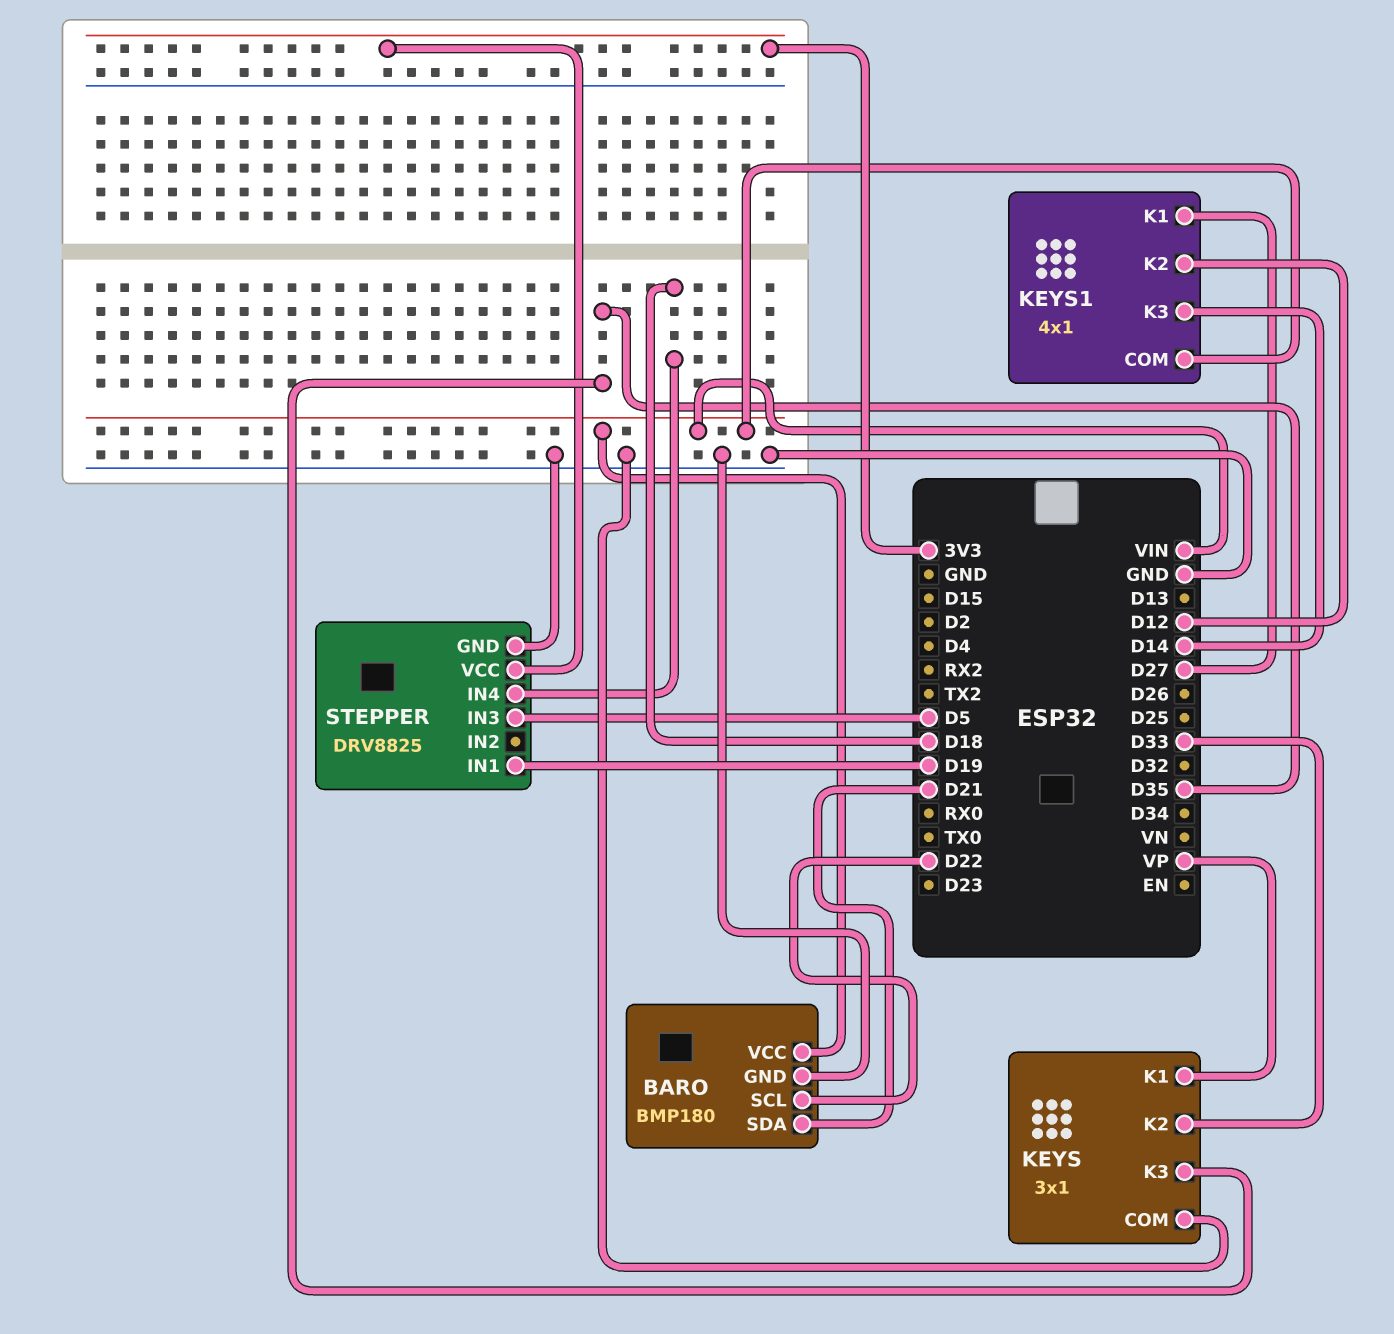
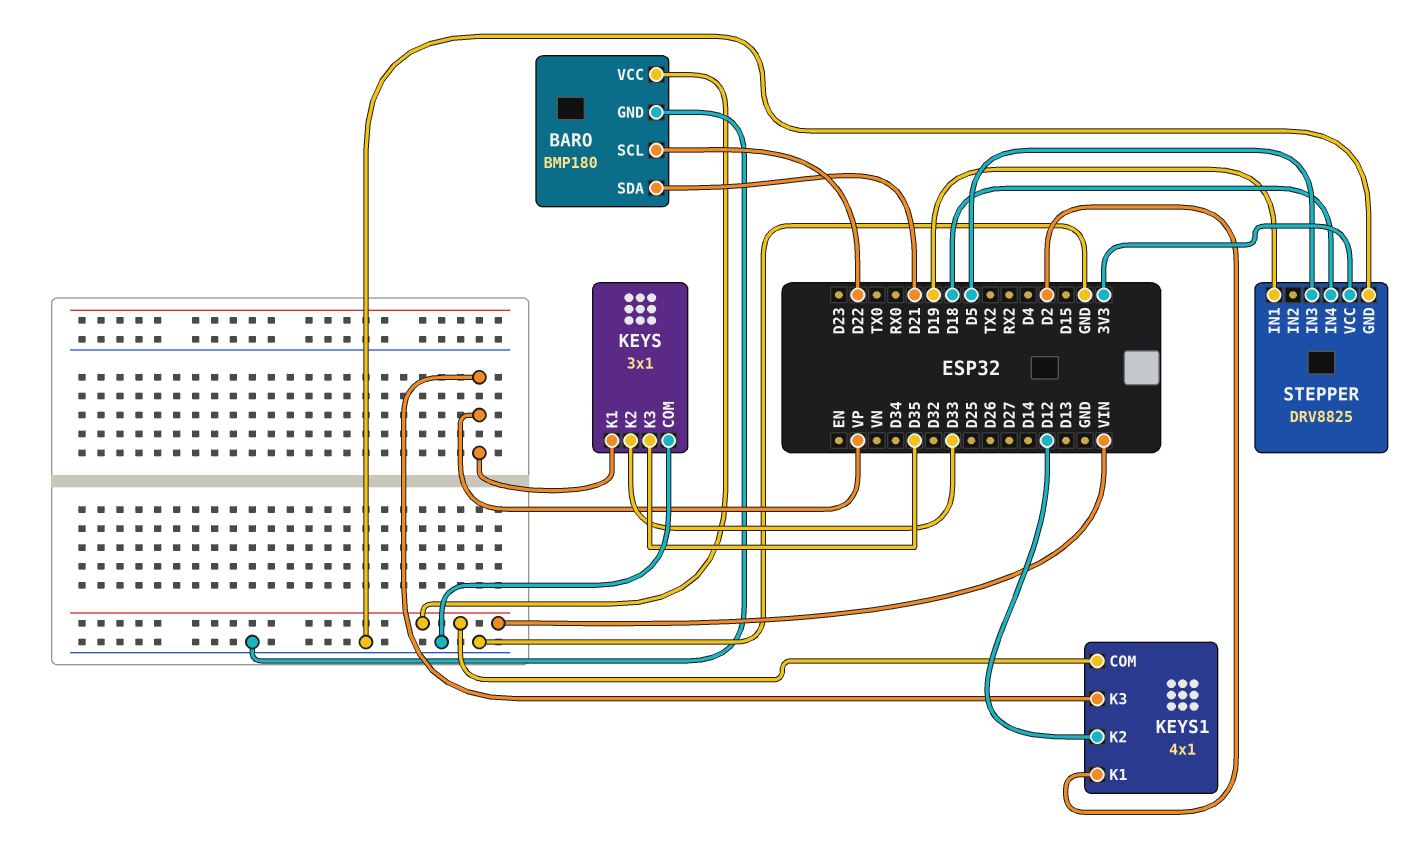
KEYS1 pin K1: D27 -> D2
KEYS1 pin K3: D14 -> VP

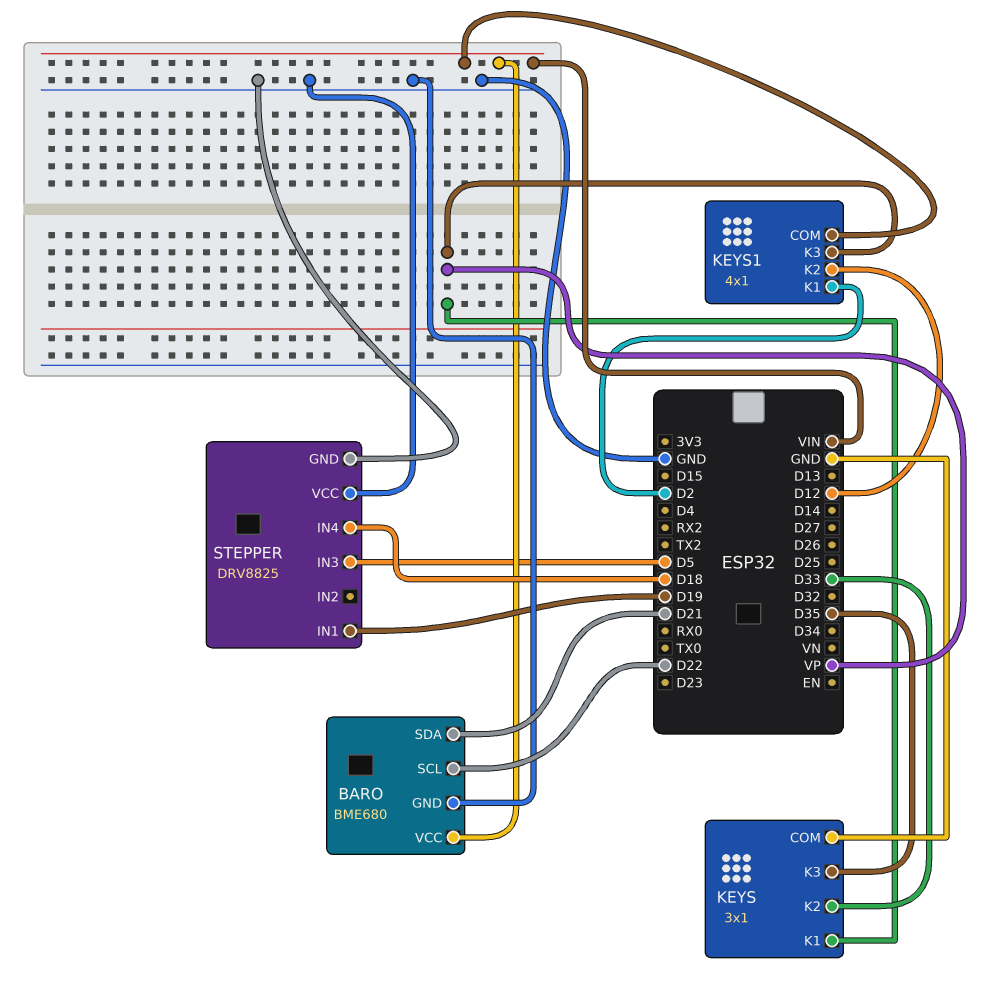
BARO: BMP180 -> BME680
STEPPER pin VCC: 3V3 -> GND

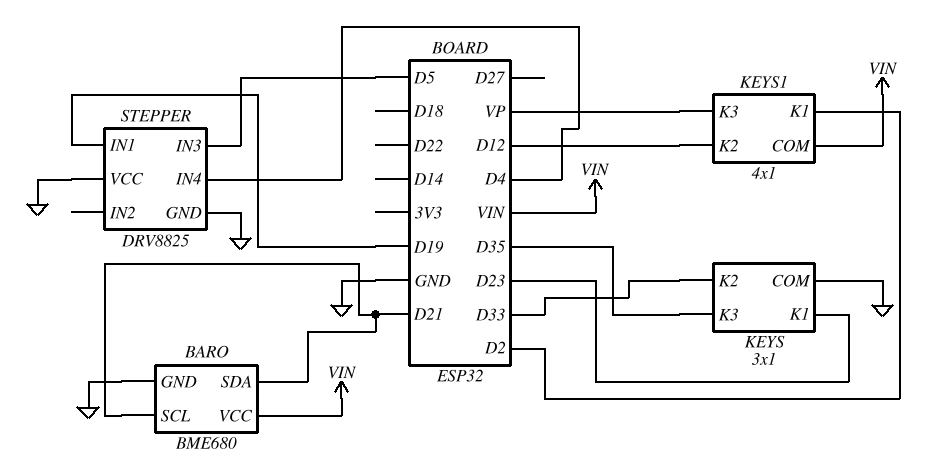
BARO pin SCL: D22 -> D21
KEYS pin K1: VP -> D23
STEPPER pin IN4: D18 -> D4

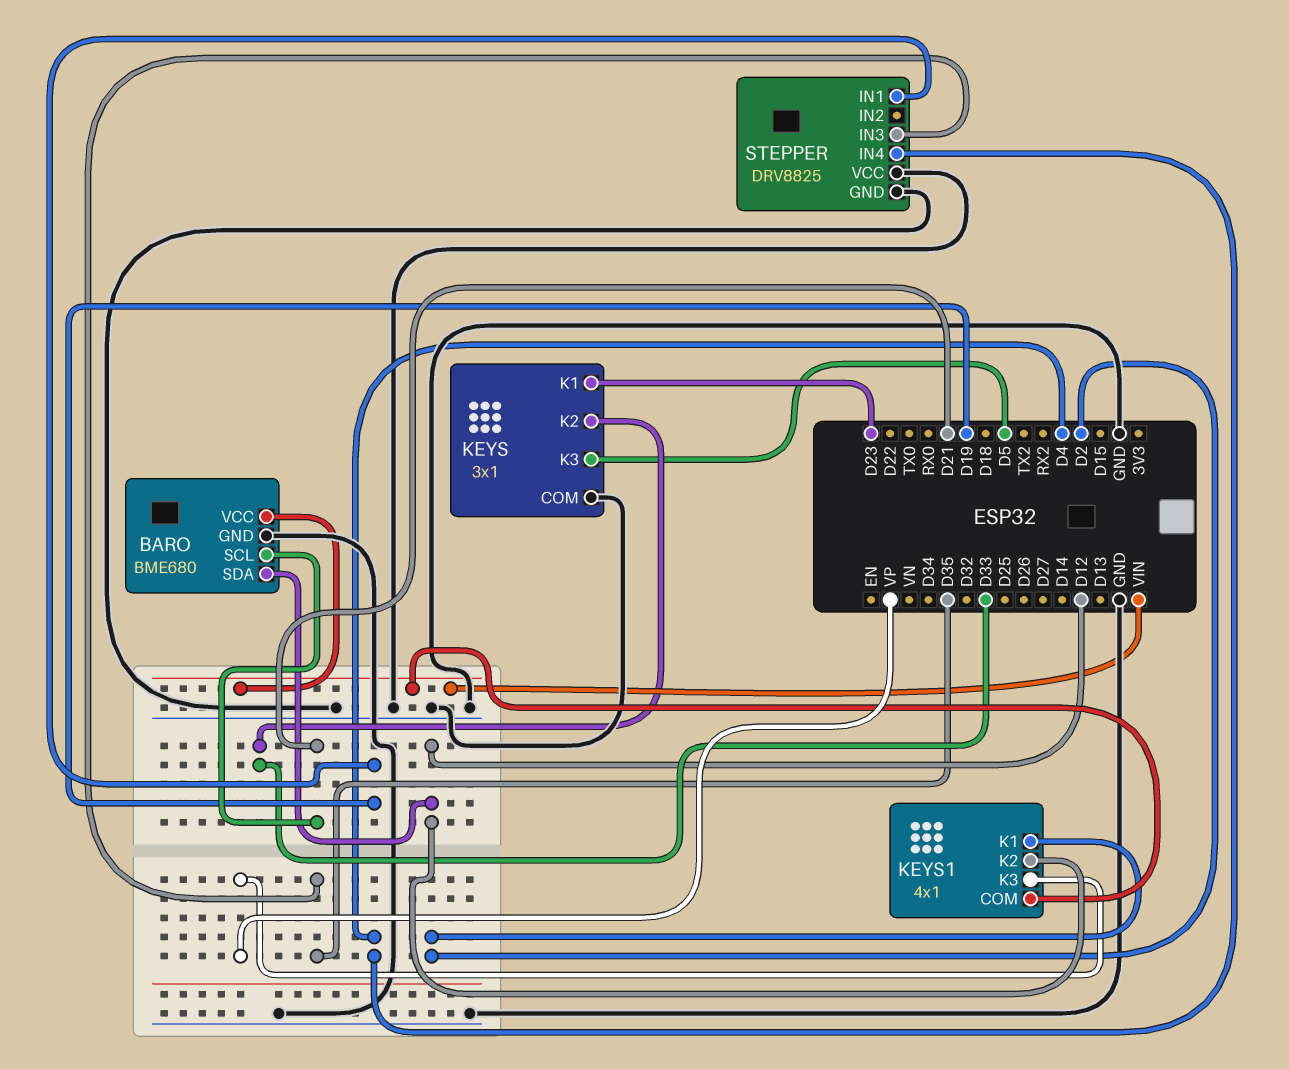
BARO pin SDA: D21 -> D12
KEYS pin K3: D35 -> D5
STEPPER pin IN3: D5 -> D35

